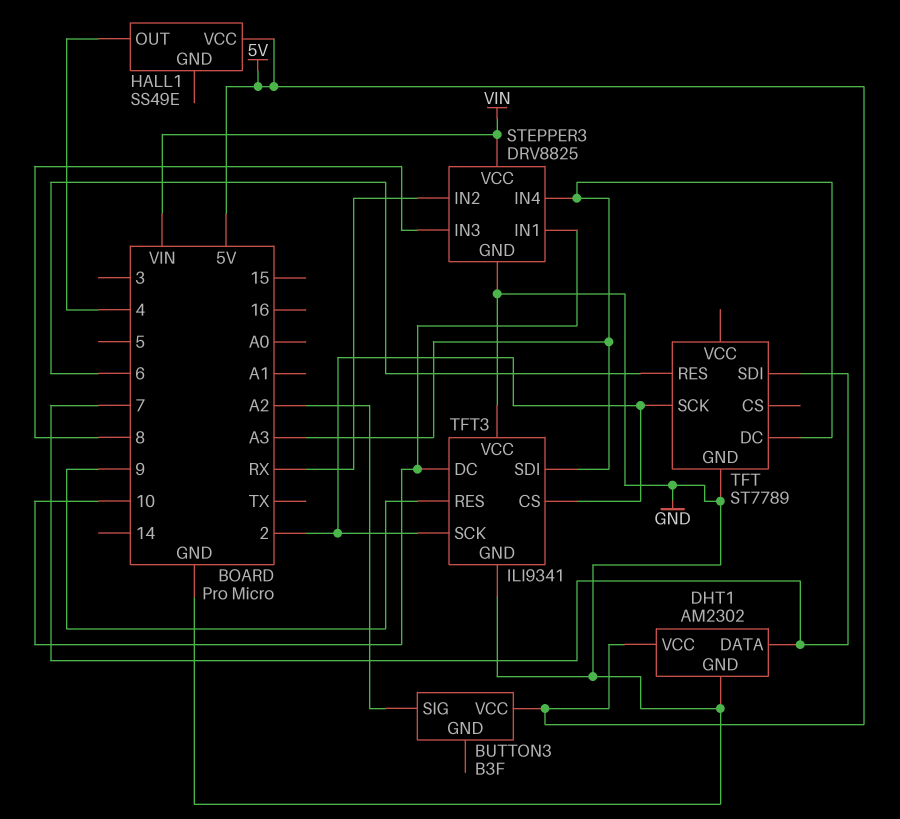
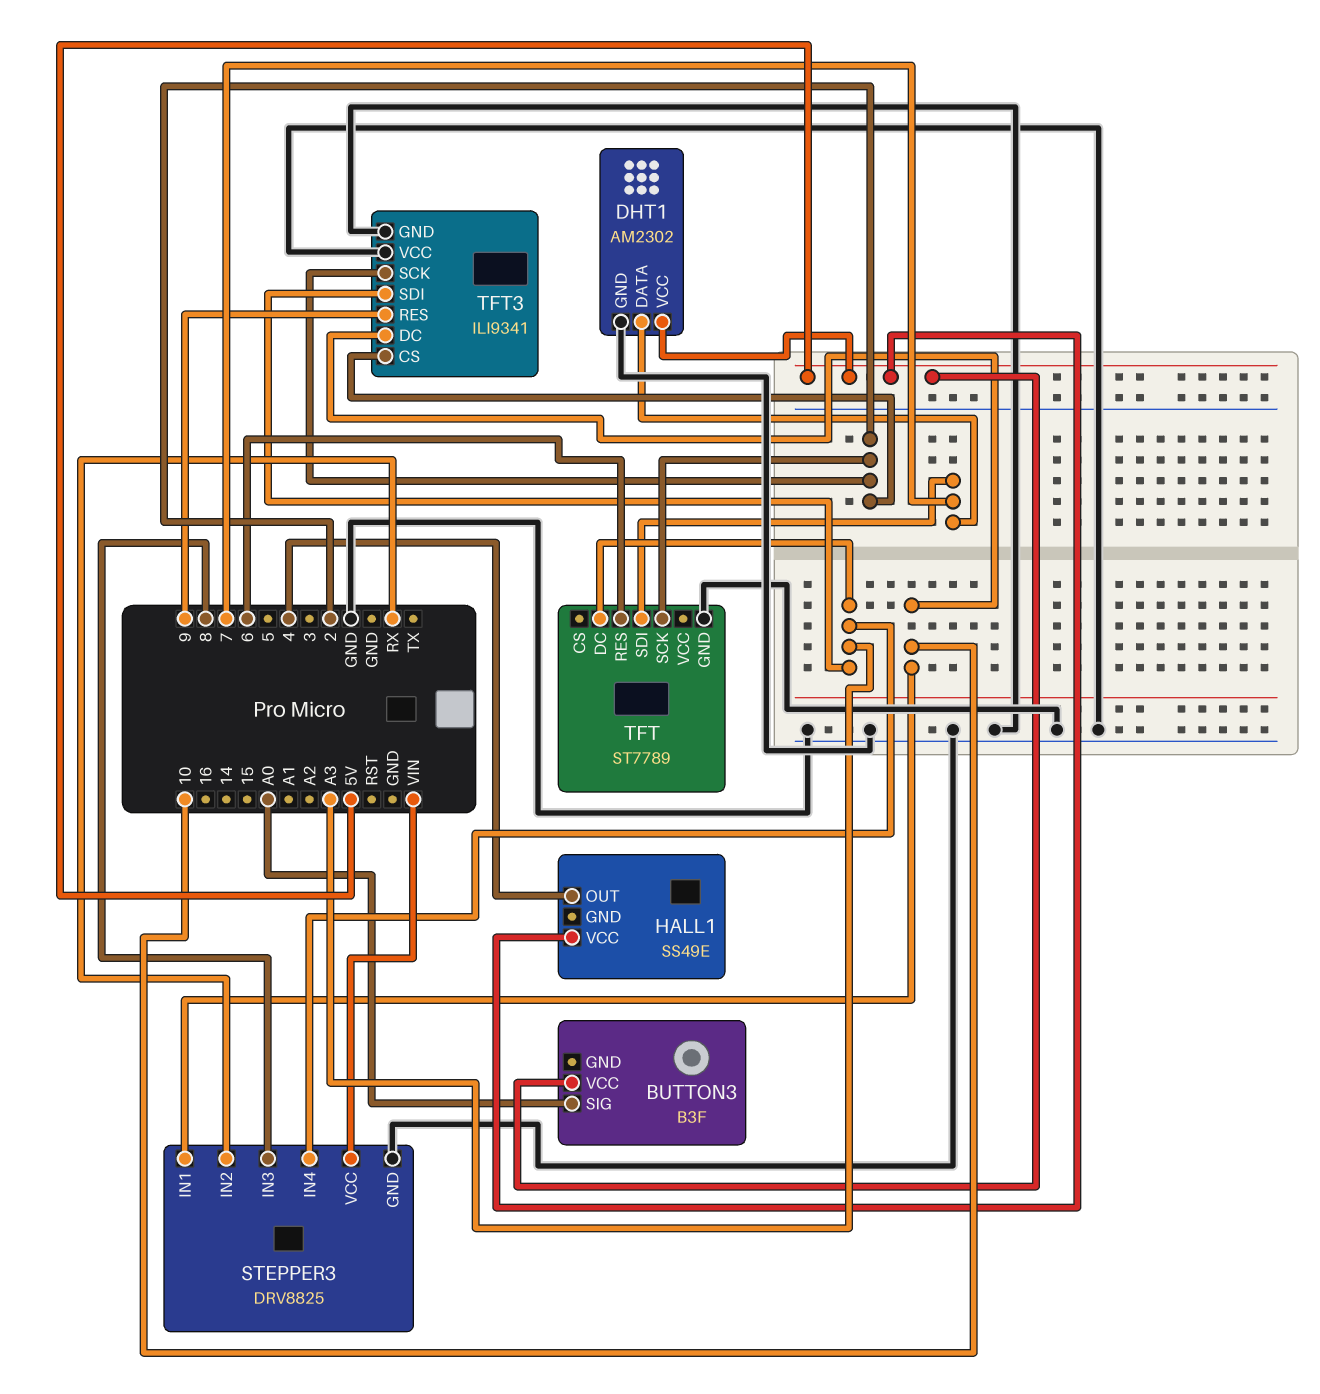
BUTTON3 pin SIG: A2 -> A0

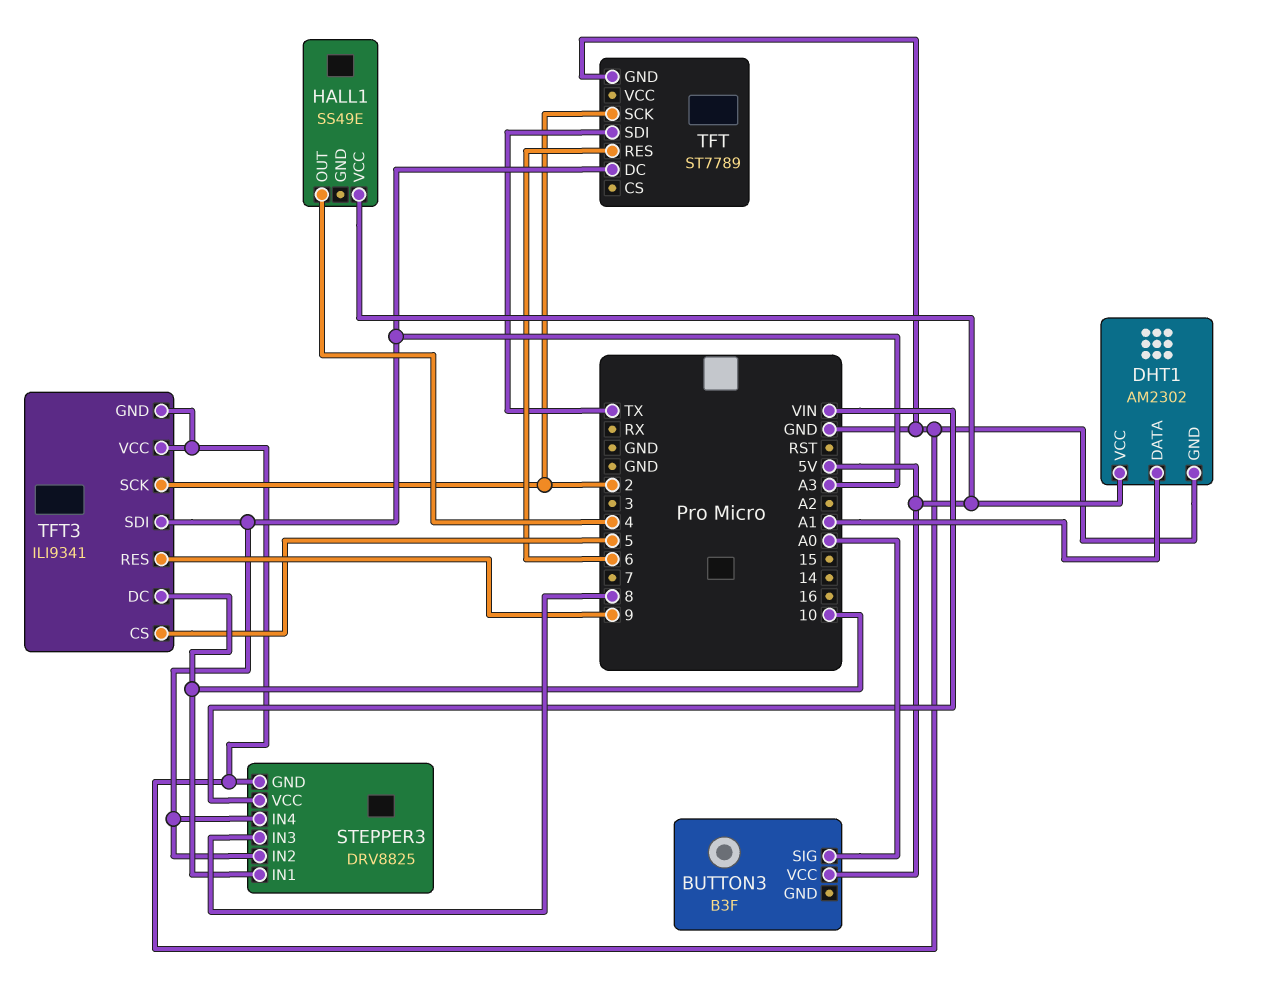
DHT1 pin DATA: 7 -> A1
STEPPER3 pin IN2: RX -> A3
TFT pin SDI: 7 -> TX
TFT3 pin CS: 2 -> 5

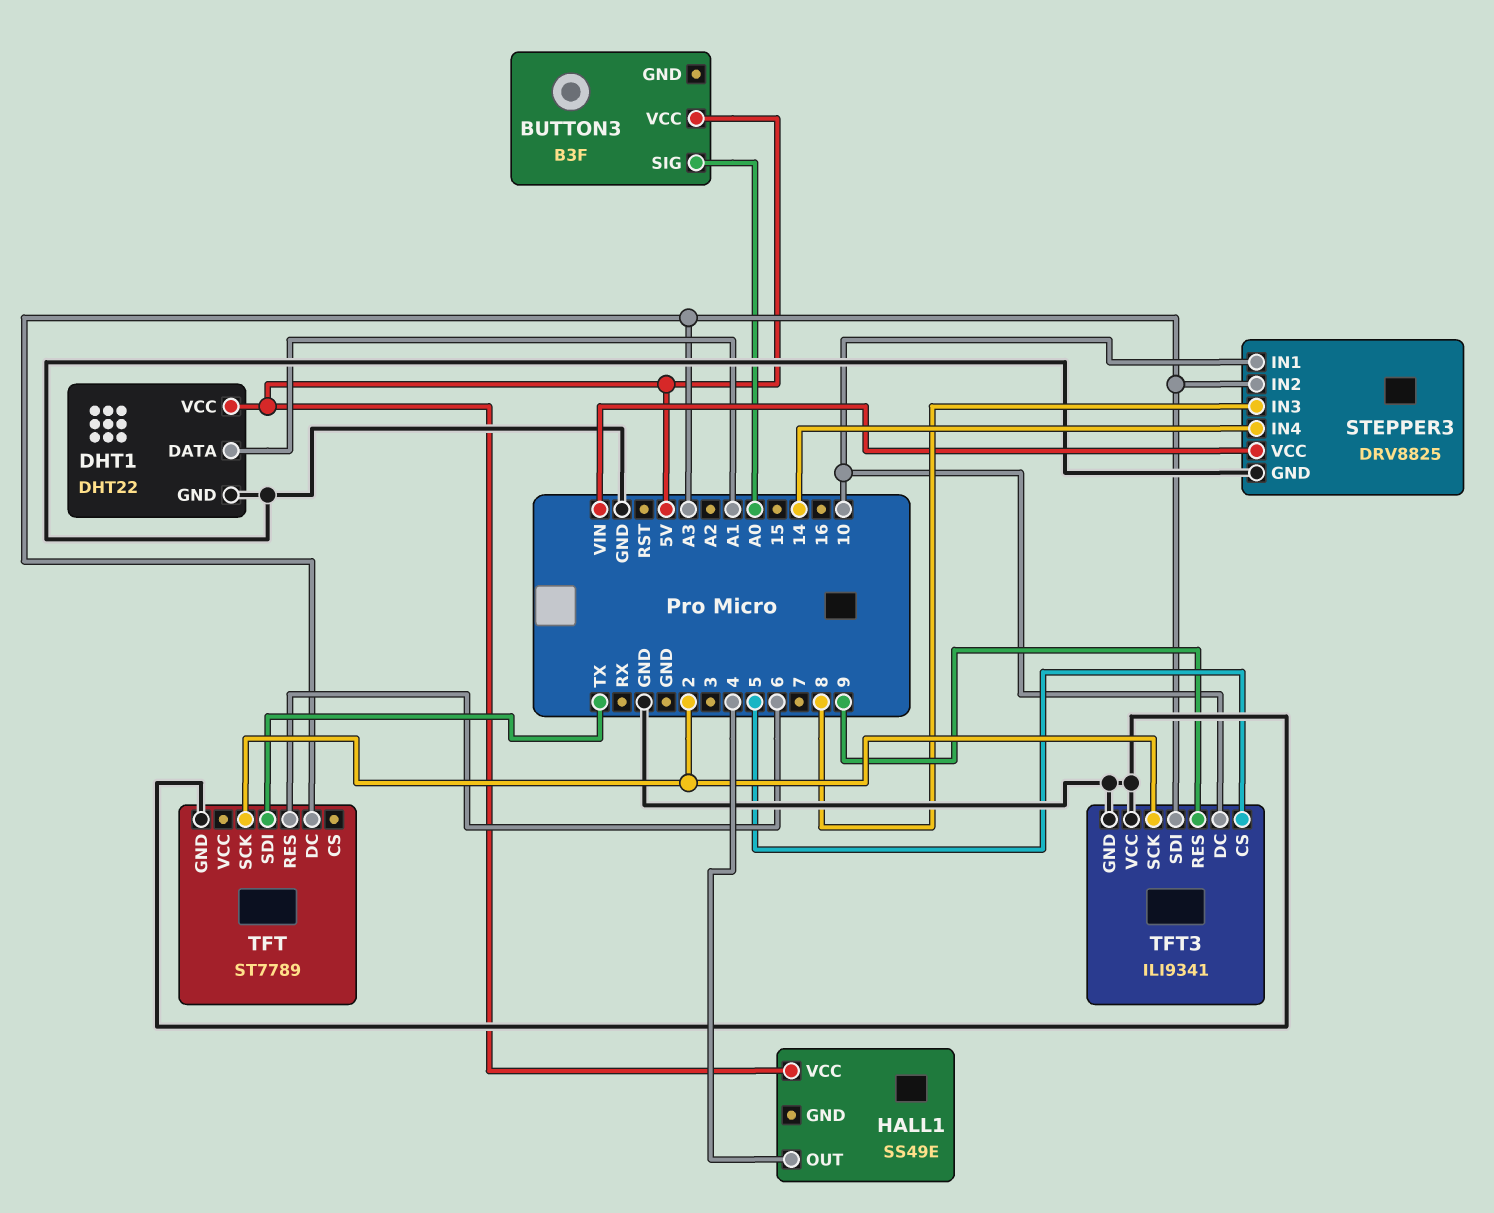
DHT1: AM2302 -> DHT22
STEPPER3 pin IN4: A3 -> 14

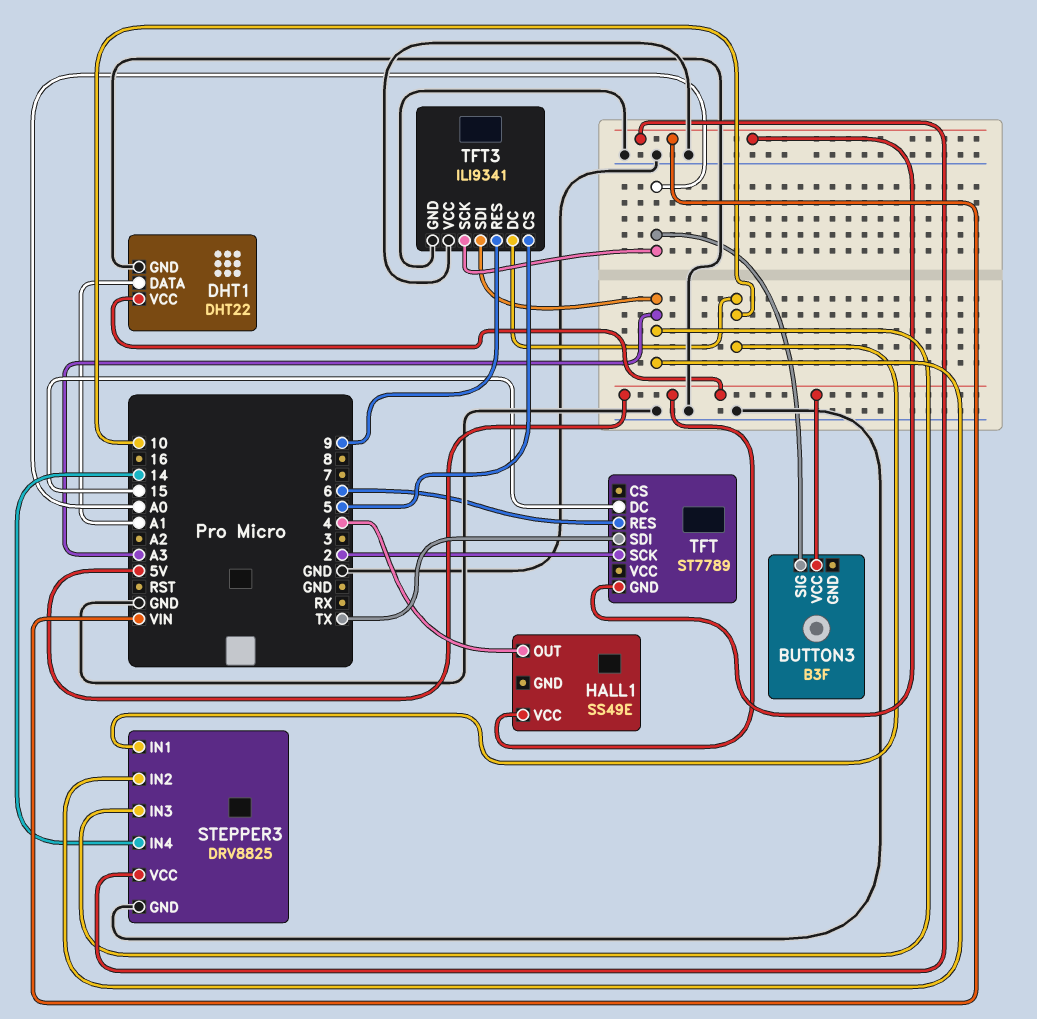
STEPPER3 pin IN3: 8 -> A3
TFT pin DC: A3 -> 15
TFT pin GND: GND -> VIN
TFT3 pin SCK: 2 -> A0

